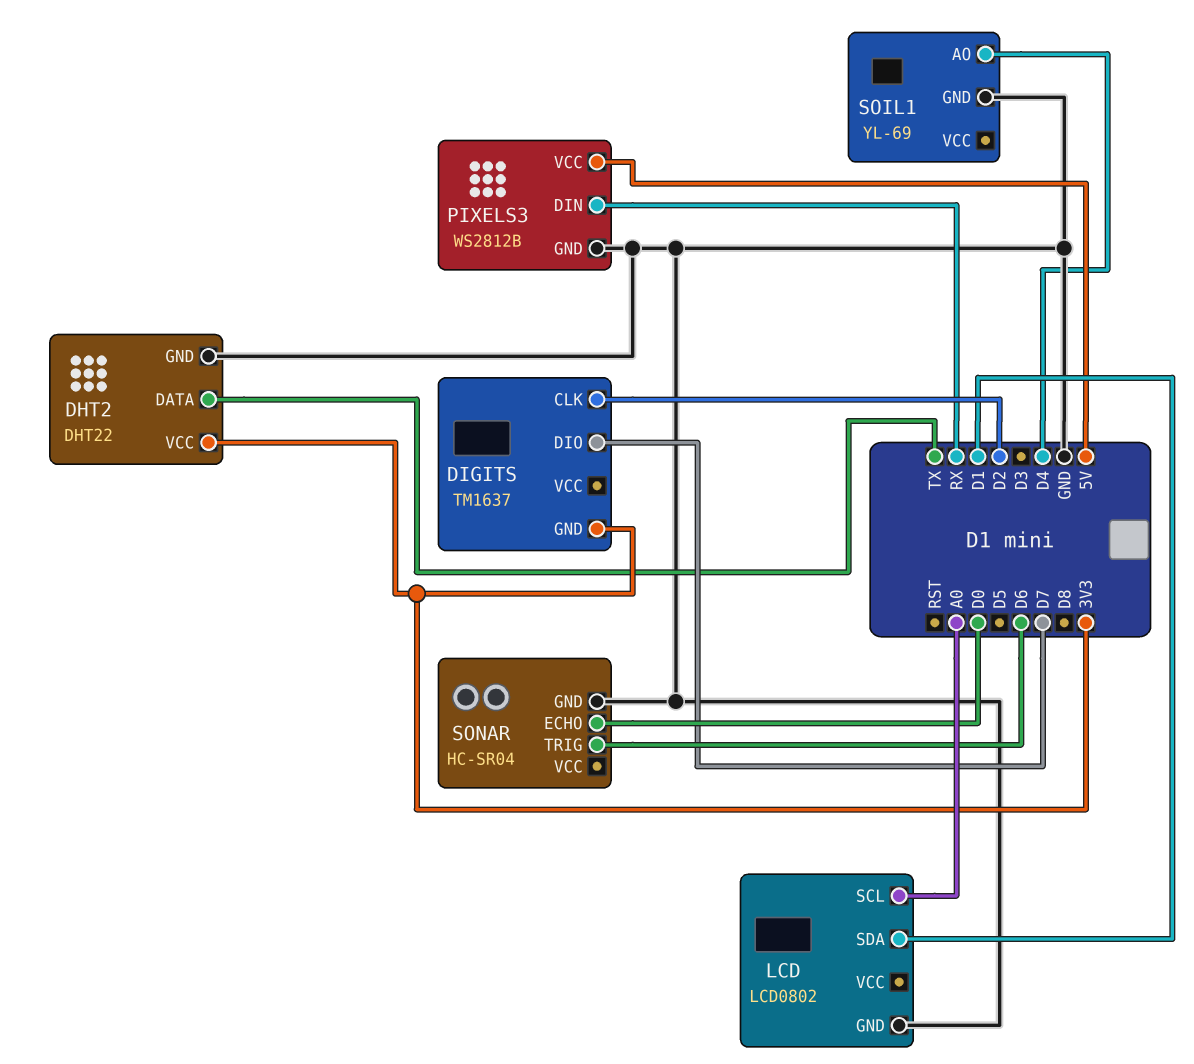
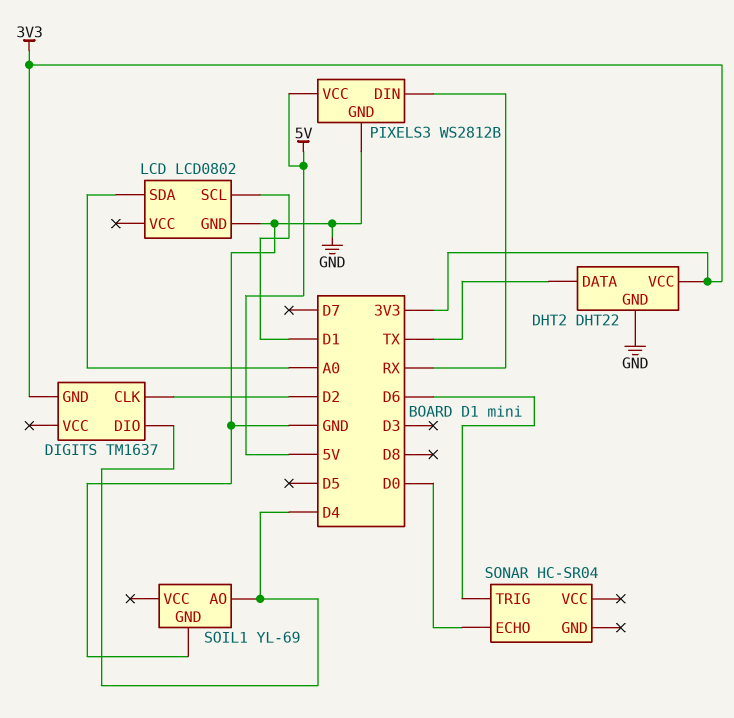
DIGITS pin DIO: D7 -> D4
LCD pin SCL: A0 -> D1
LCD pin SDA: D1 -> A0
SONAR pin GND: GND -> none

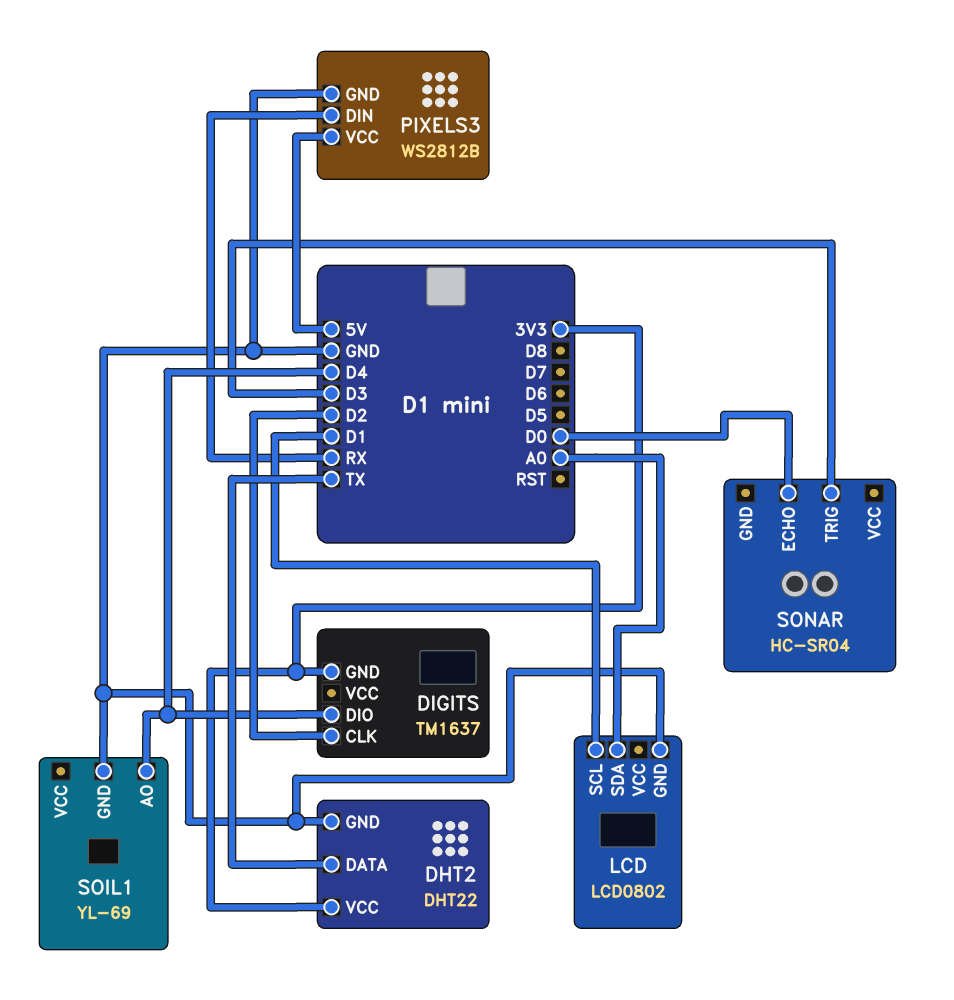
SONAR pin TRIG: D6 -> D3

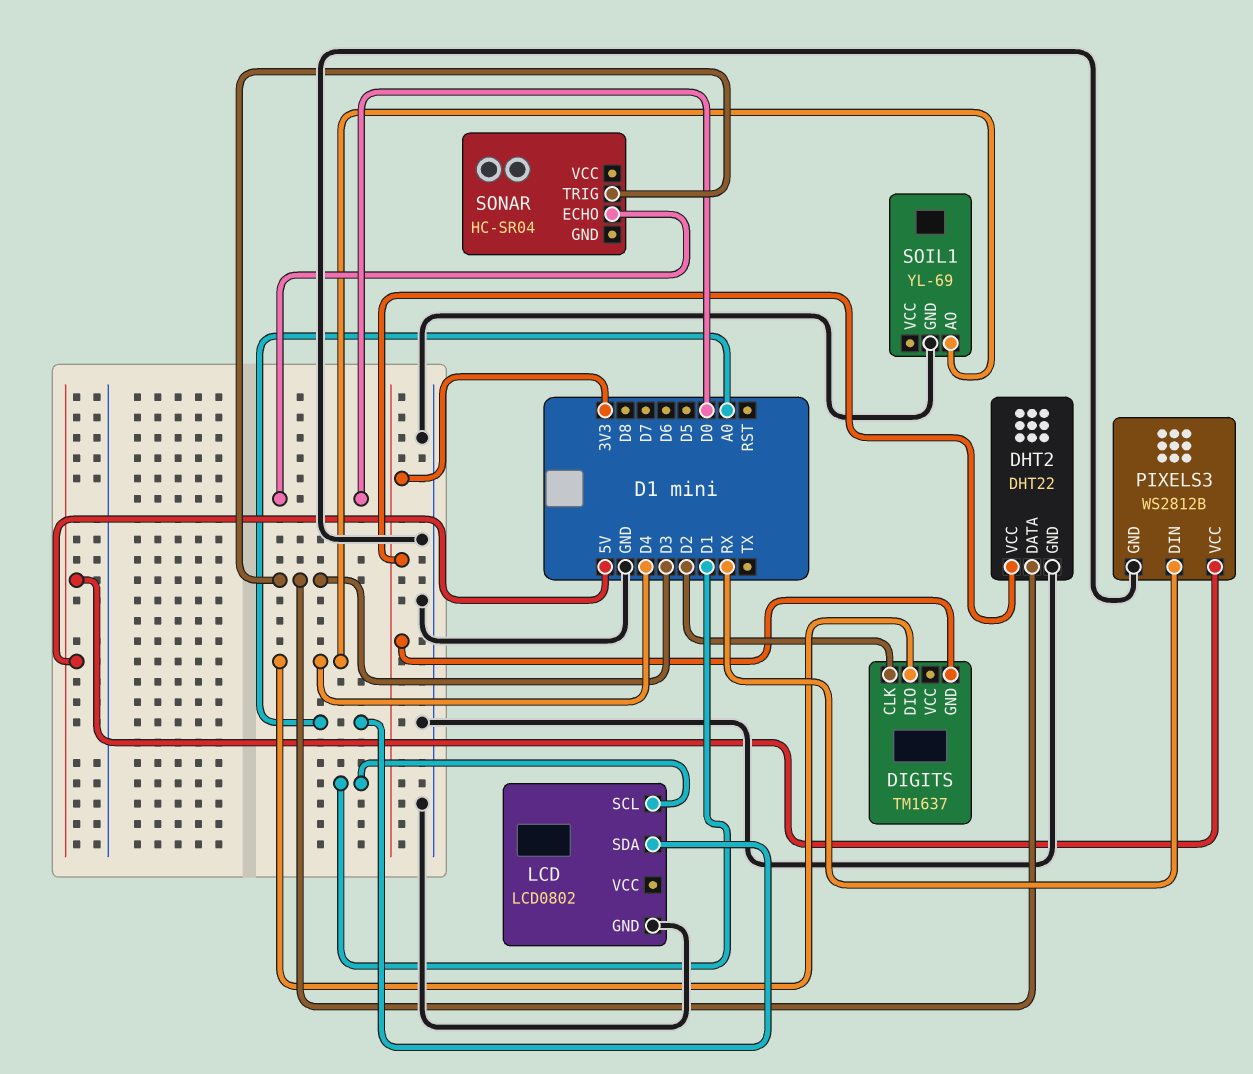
DHT2 pin DATA: TX -> D3

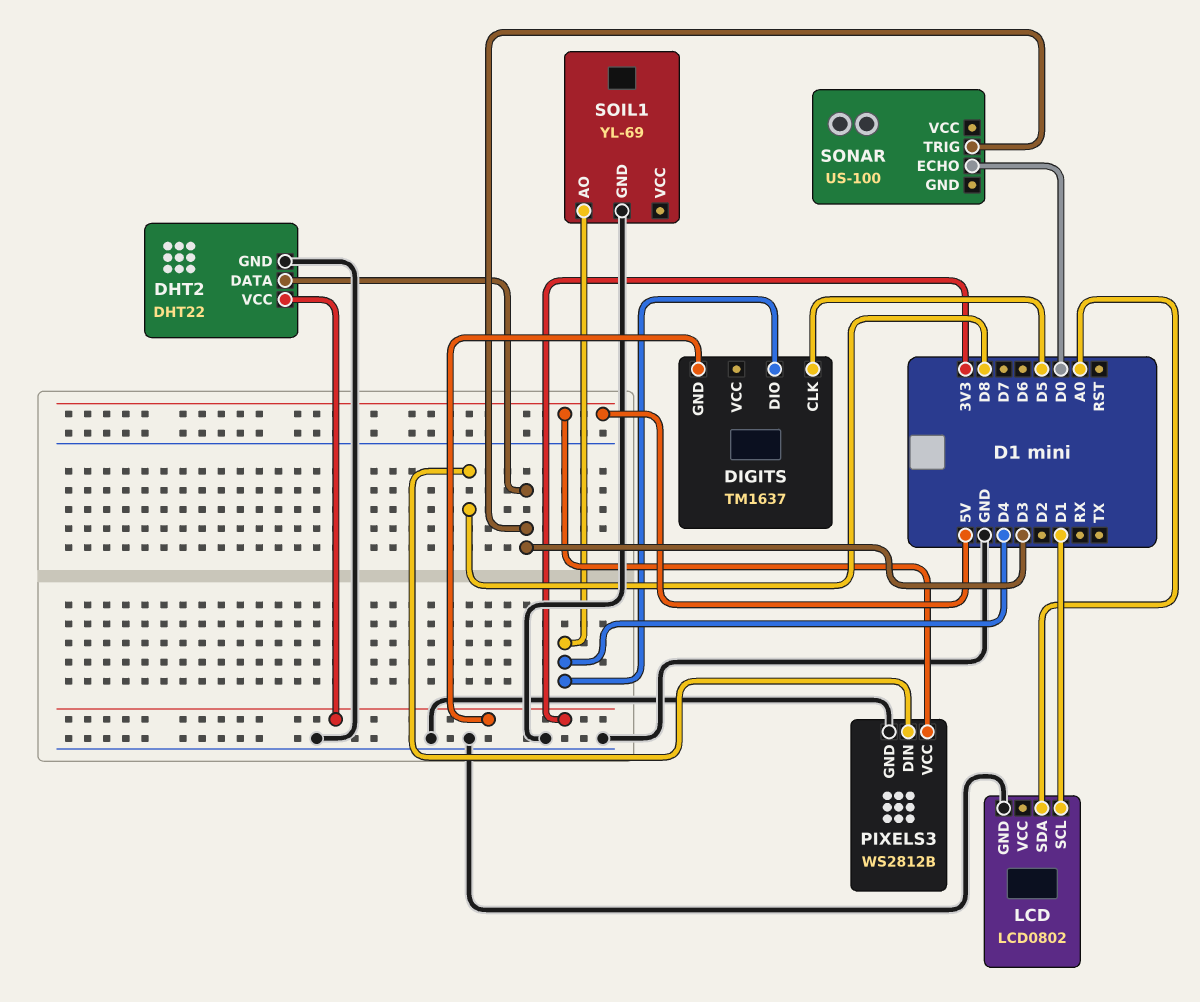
DIGITS pin CLK: D2 -> D5
PIXELS3 pin DIN: RX -> D8
SONAR: HC-SR04 -> US-100

